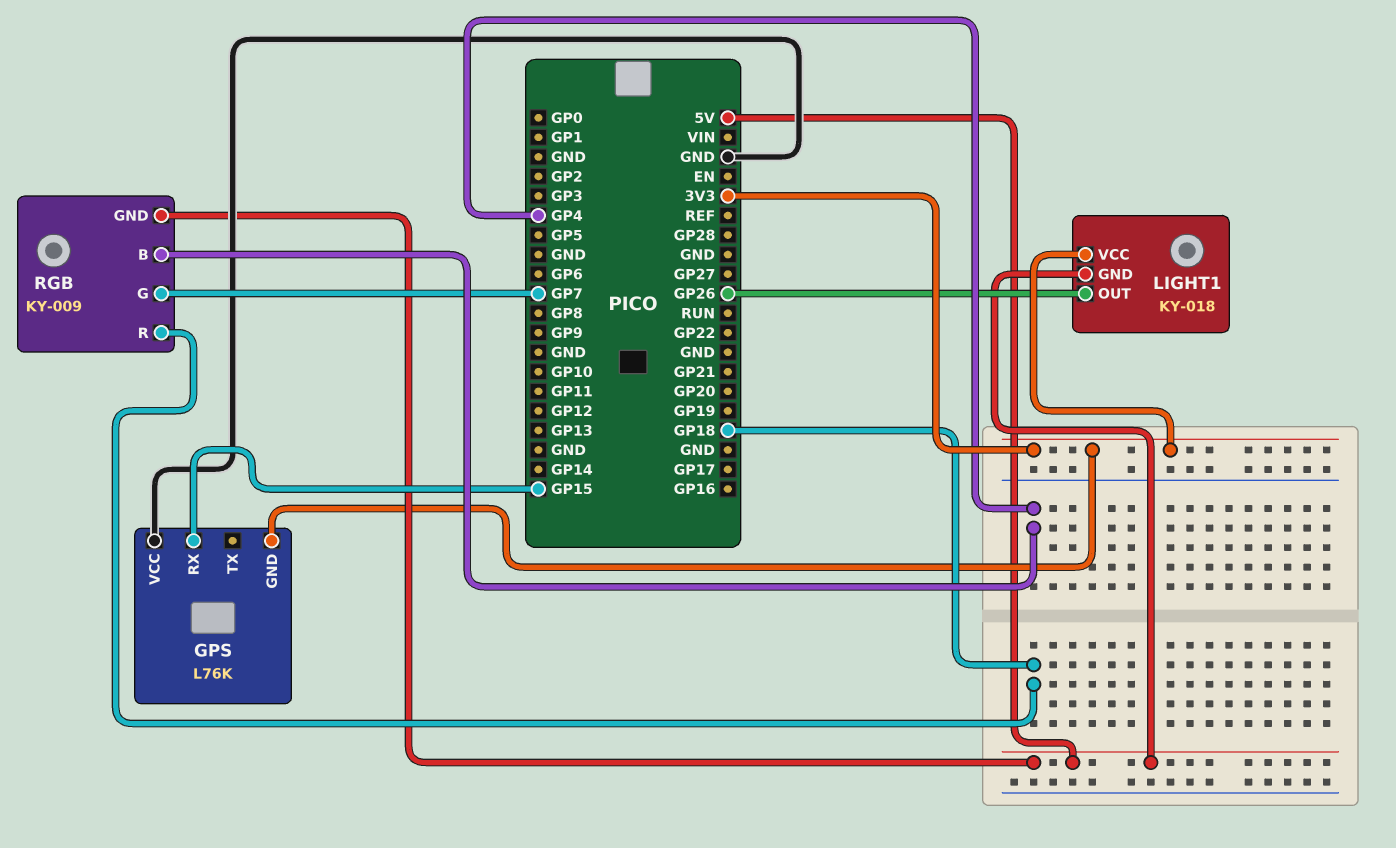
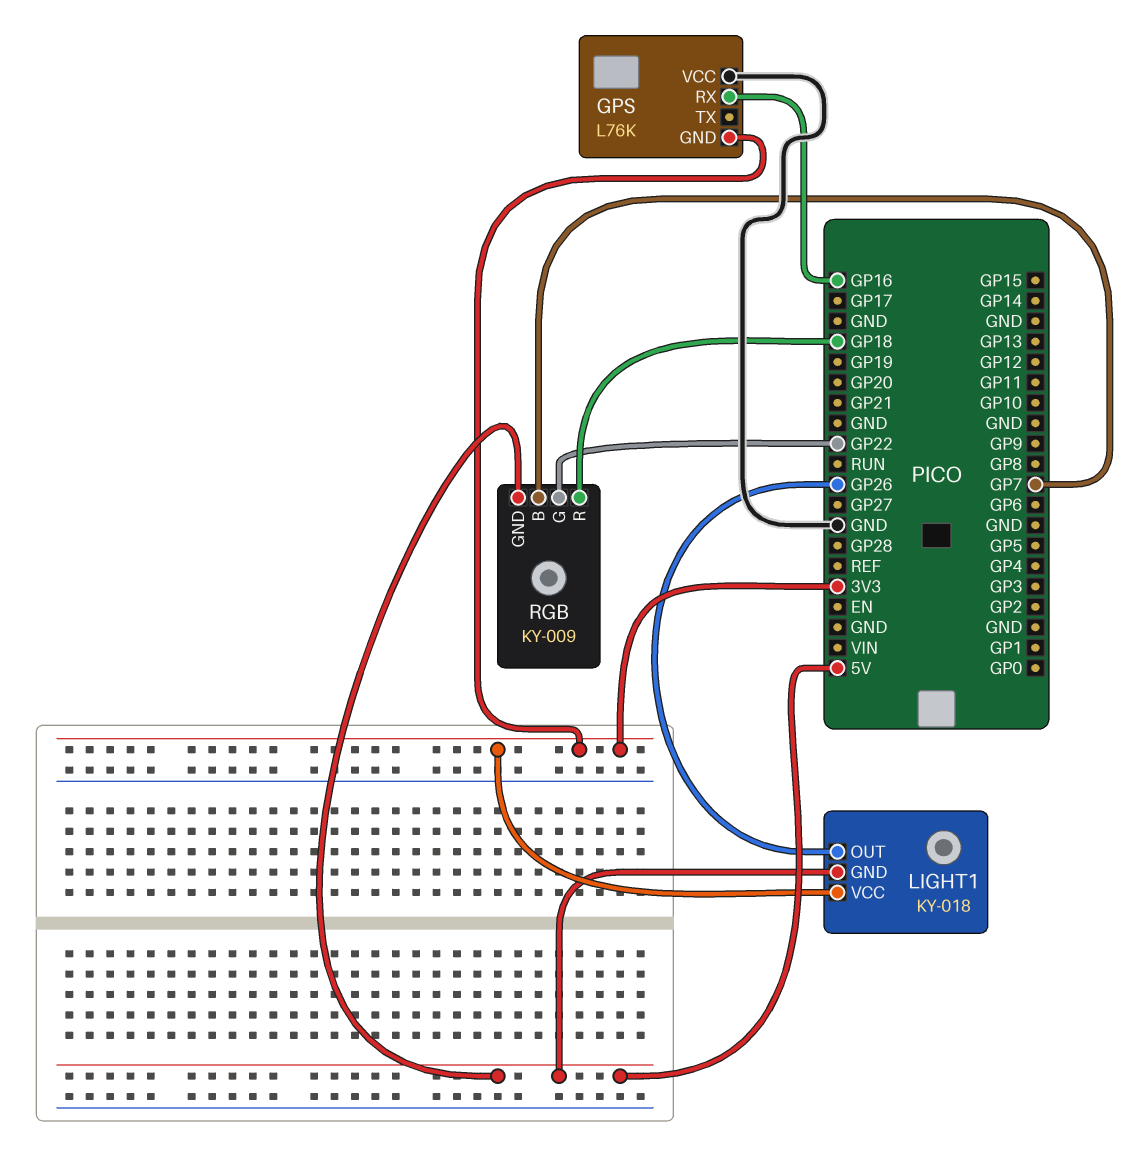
GPS pin RX: GP15 -> GP16
RGB pin B: GP4 -> GP7
RGB pin G: GP7 -> GP22

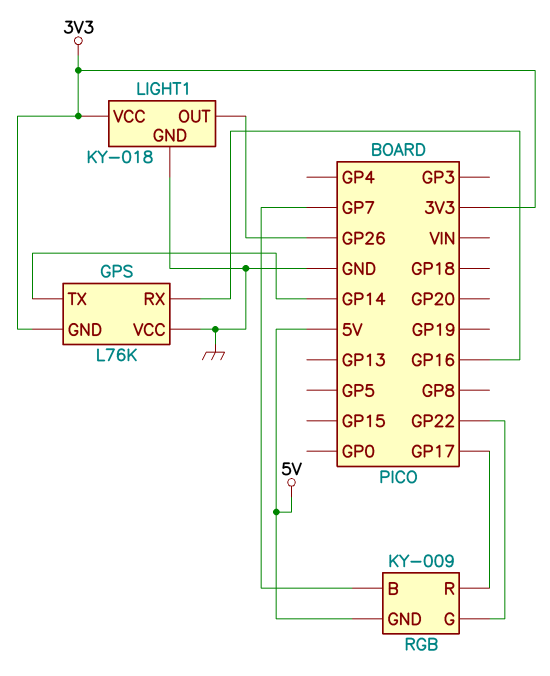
GPS pin TX: none -> GP14
LIGHT1 pin GND: 5V -> GND
RGB pin R: GP18 -> GP17

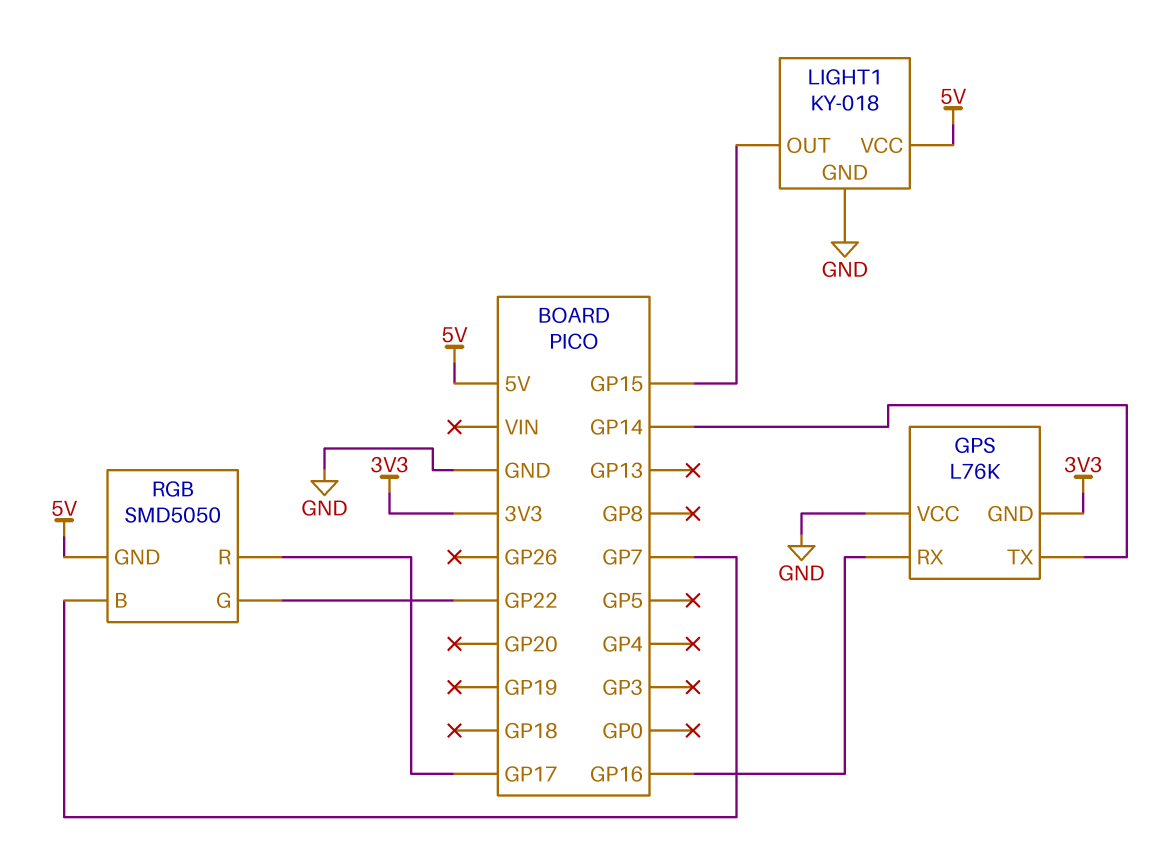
LIGHT1 pin OUT: GP26 -> GP15
LIGHT1 pin VCC: 3V3 -> 5V
RGB: KY-009 -> SMD5050

